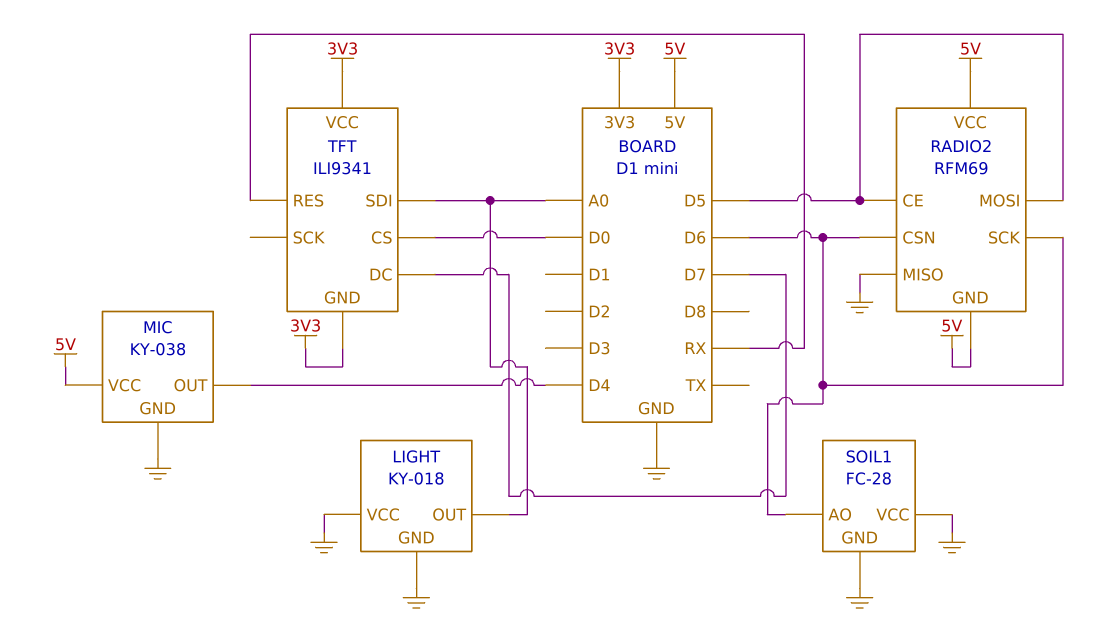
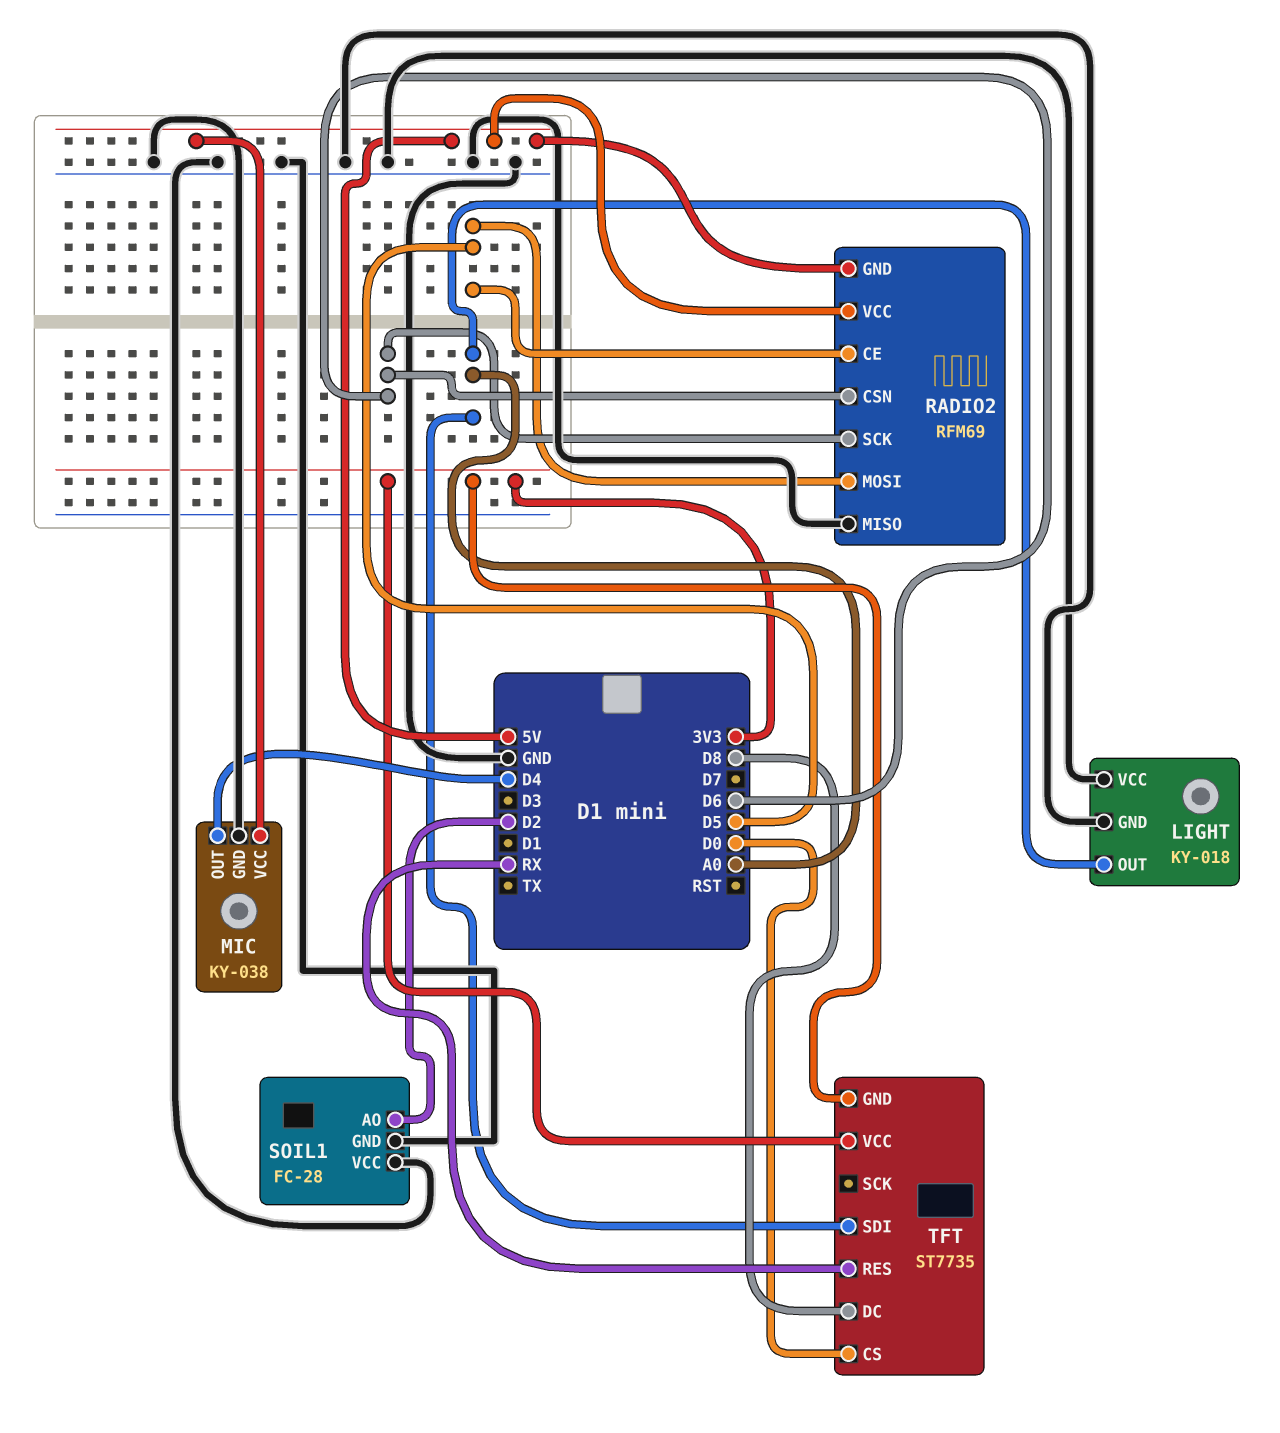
SOIL1 pin AO: D6 -> D2
TFT: ILI9341 -> ST7735
TFT pin DC: D7 -> D8

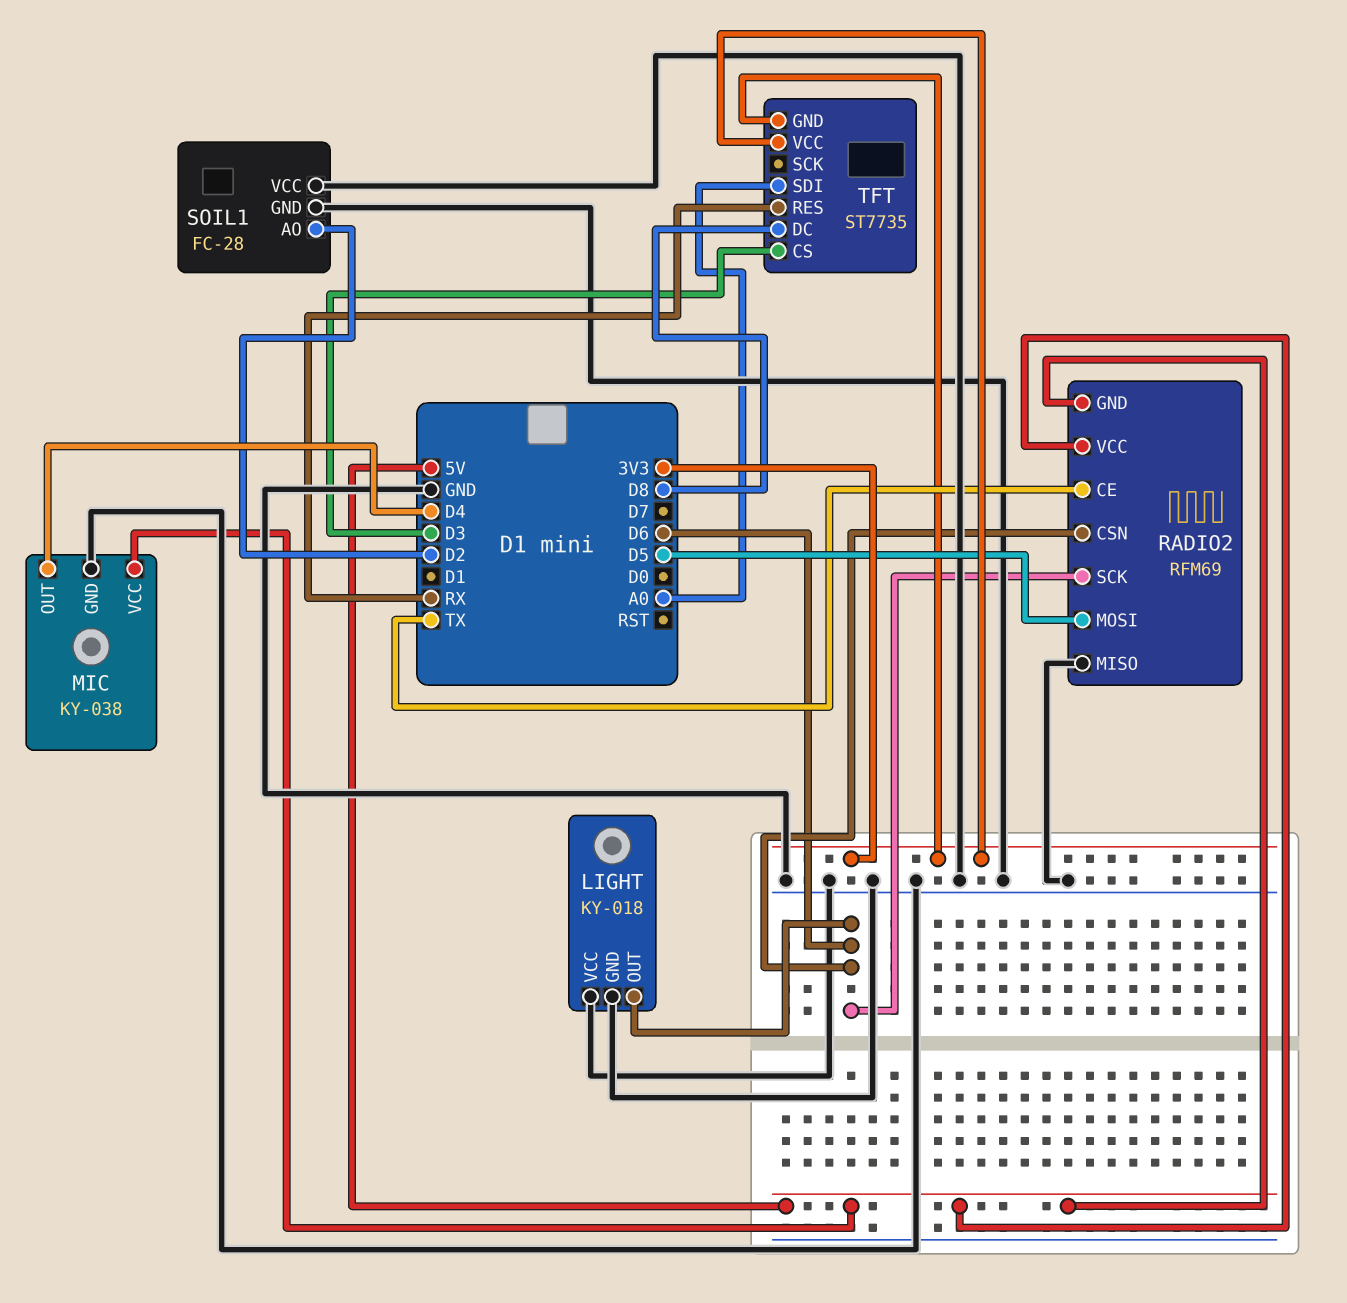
LIGHT pin OUT: A0 -> D6
RADIO2 pin CE: D5 -> TX
TFT pin CS: D0 -> D3

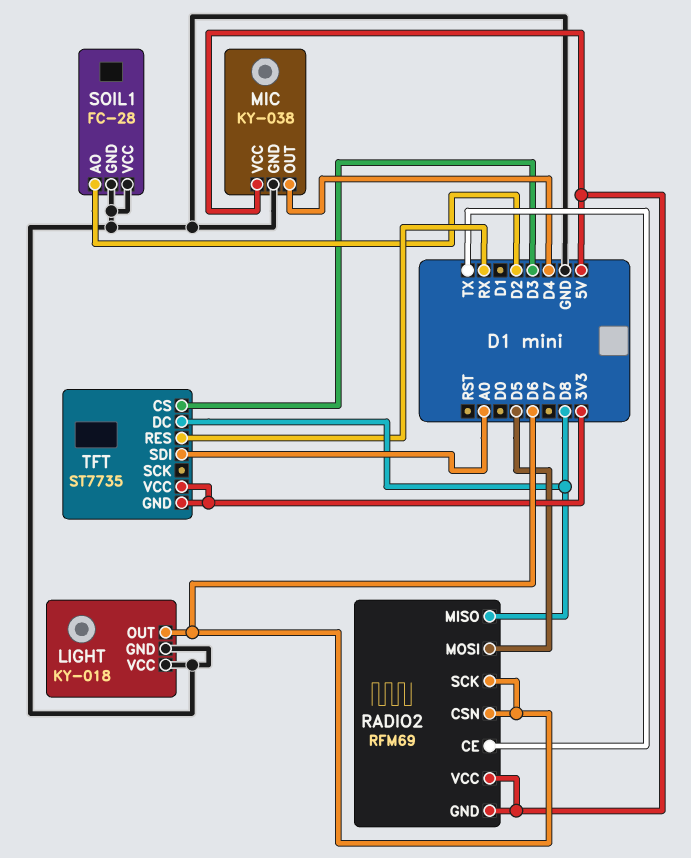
RADIO2 pin MISO: GND -> D8

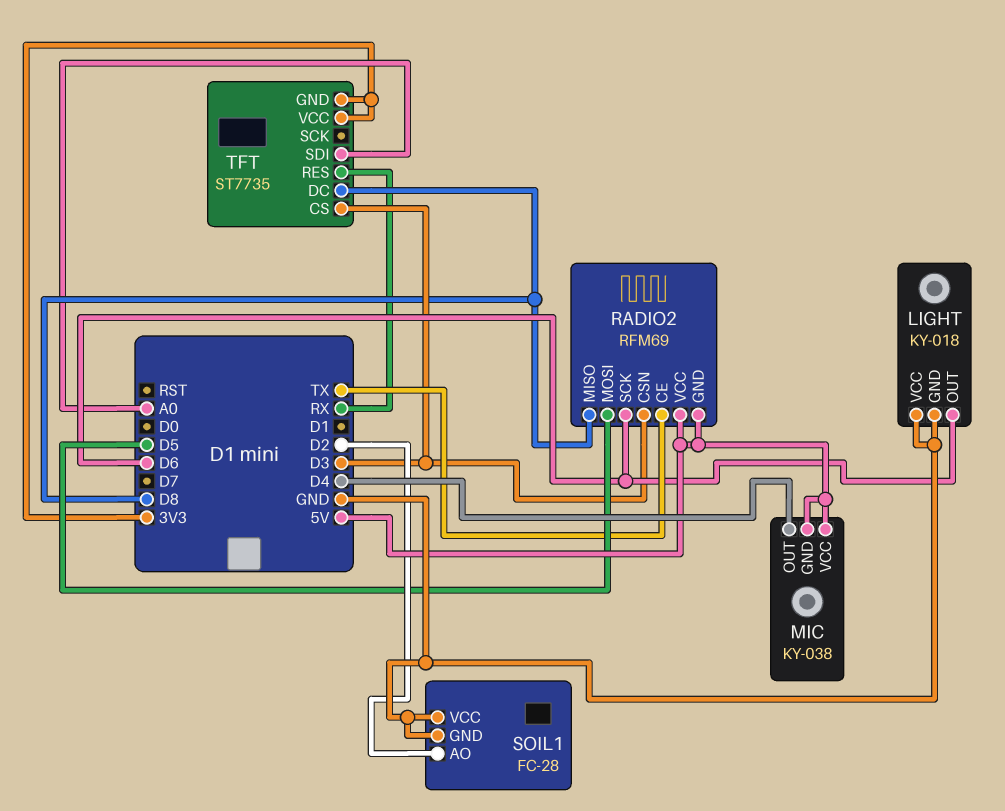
MIC pin GND: GND -> 5V
RADIO2 pin CSN: D6 -> D3

